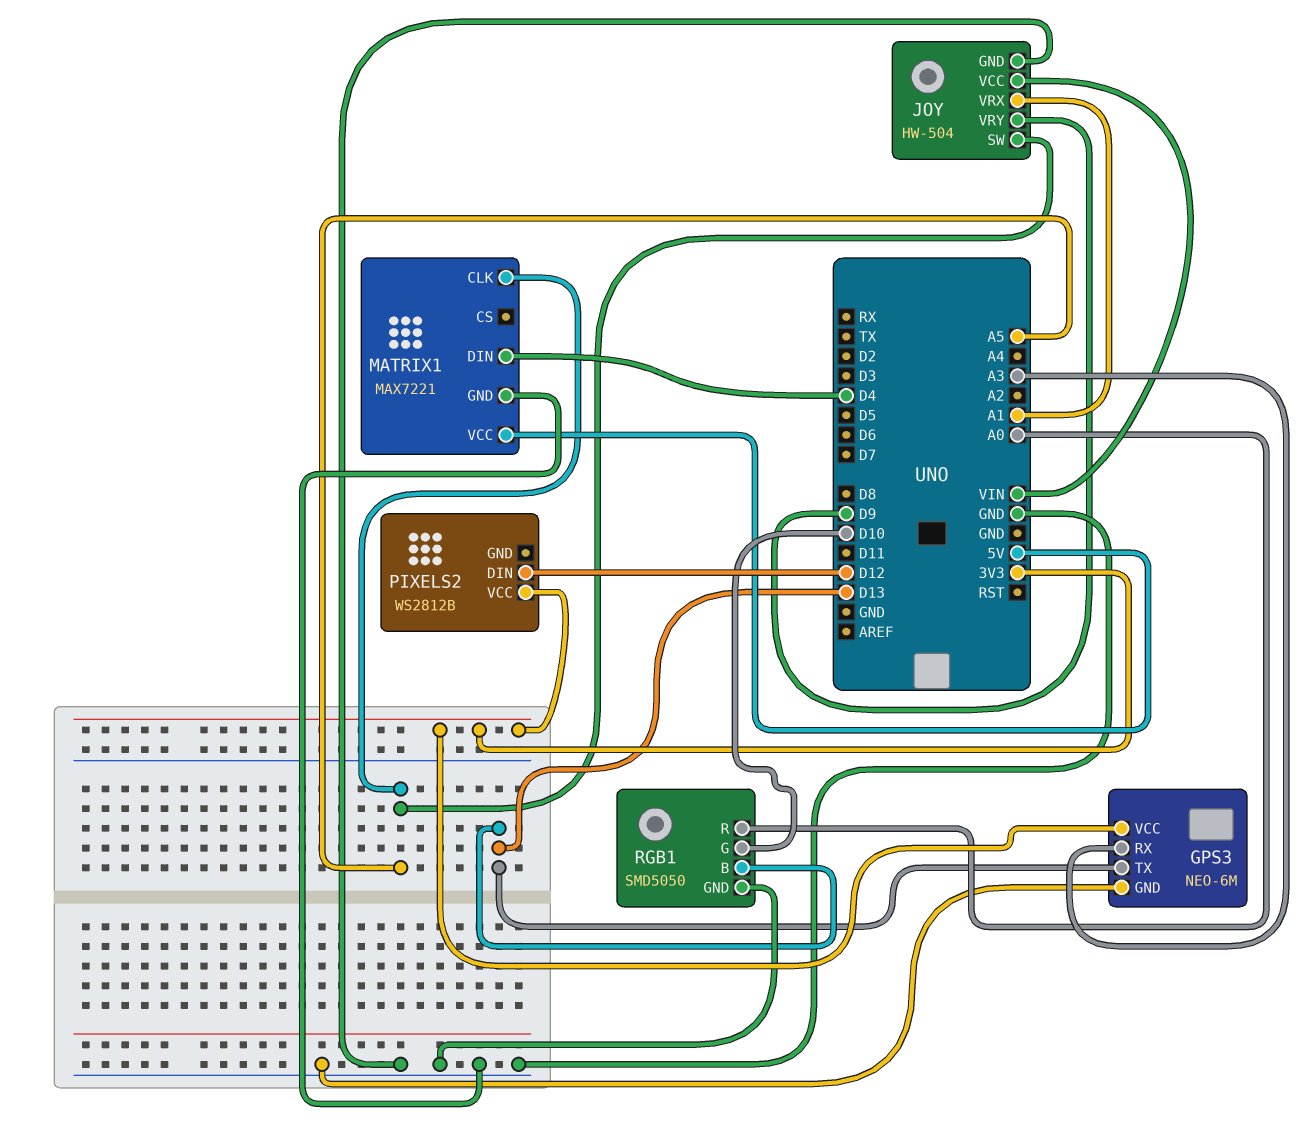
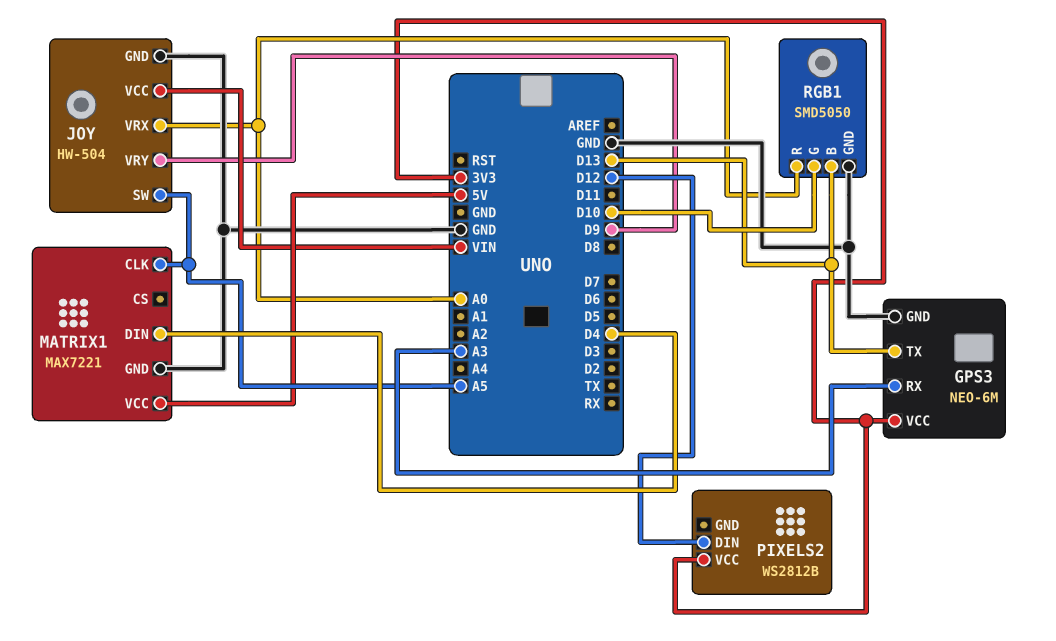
JOY pin VRX: A1 -> A0

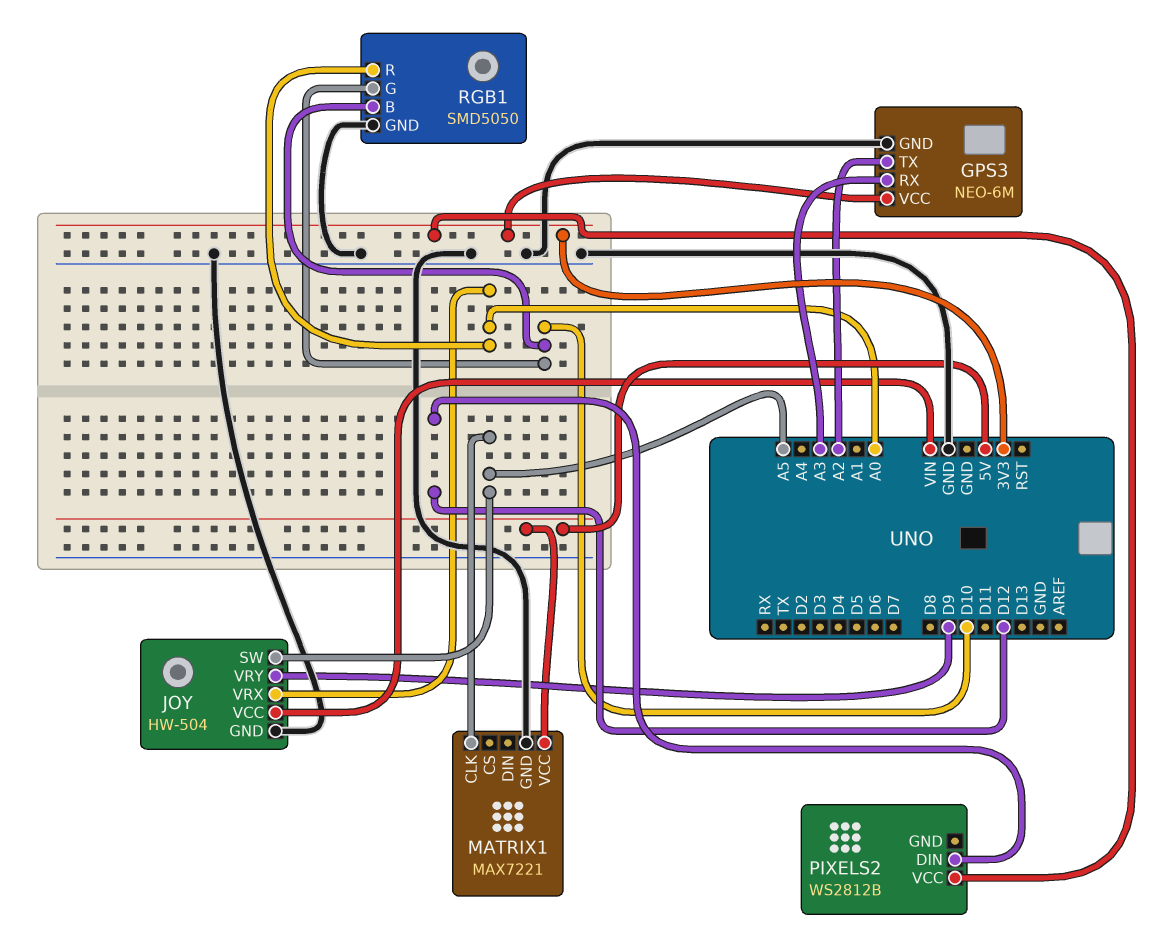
GPS3 pin TX: D13 -> A2
MATRIX1 pin DIN: D4 -> none
RGB1 pin B: D13 -> D10

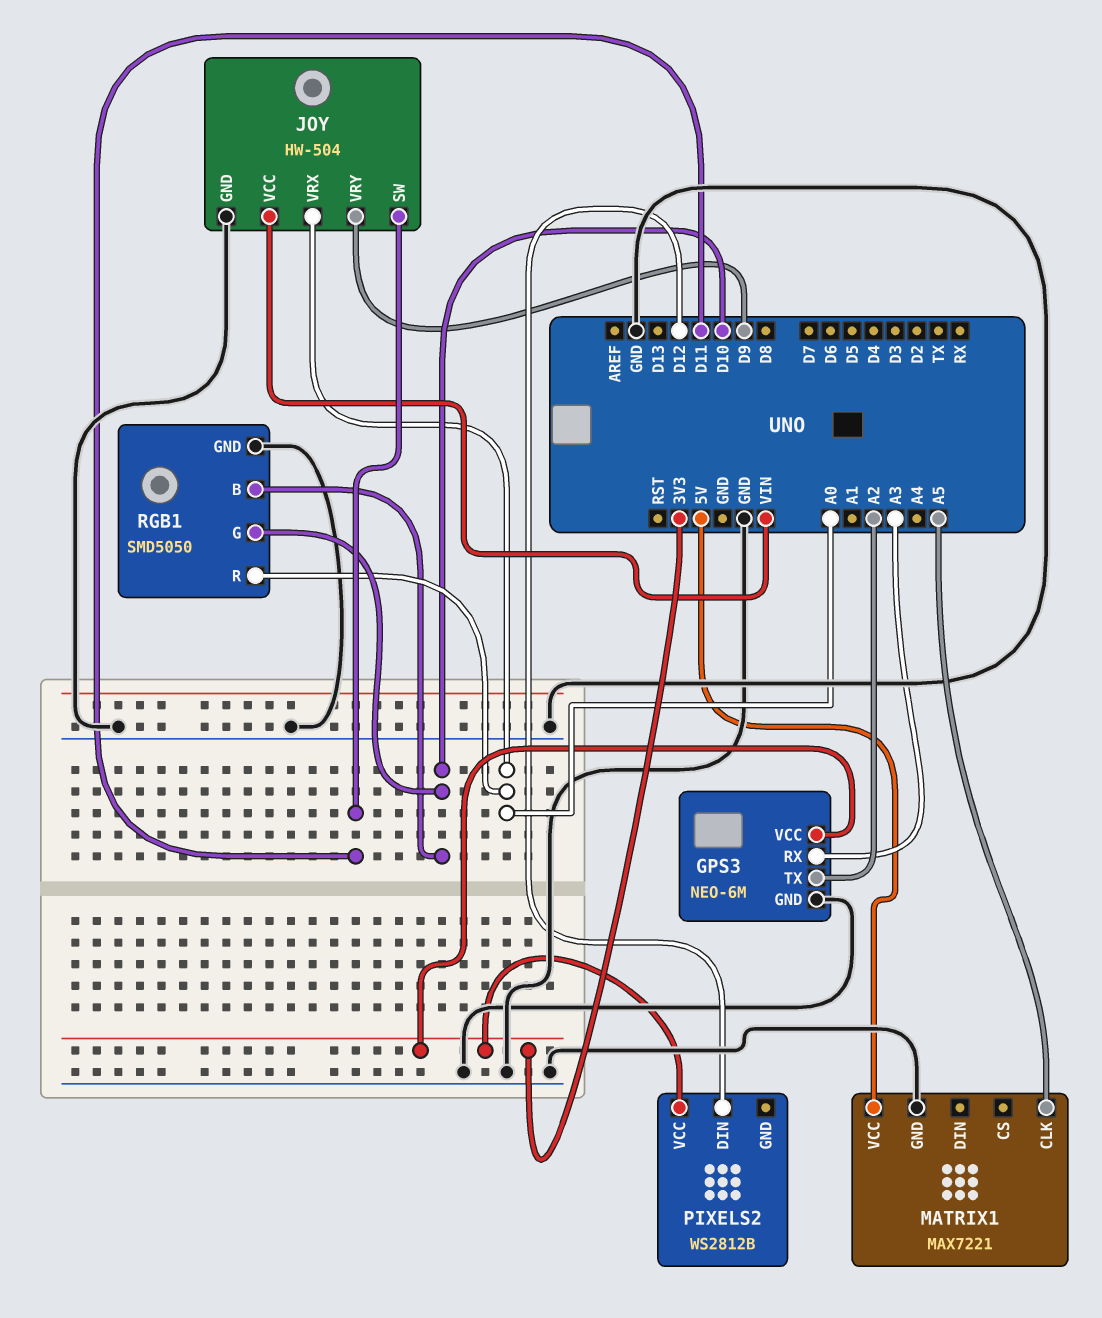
JOY pin SW: A5 -> D11

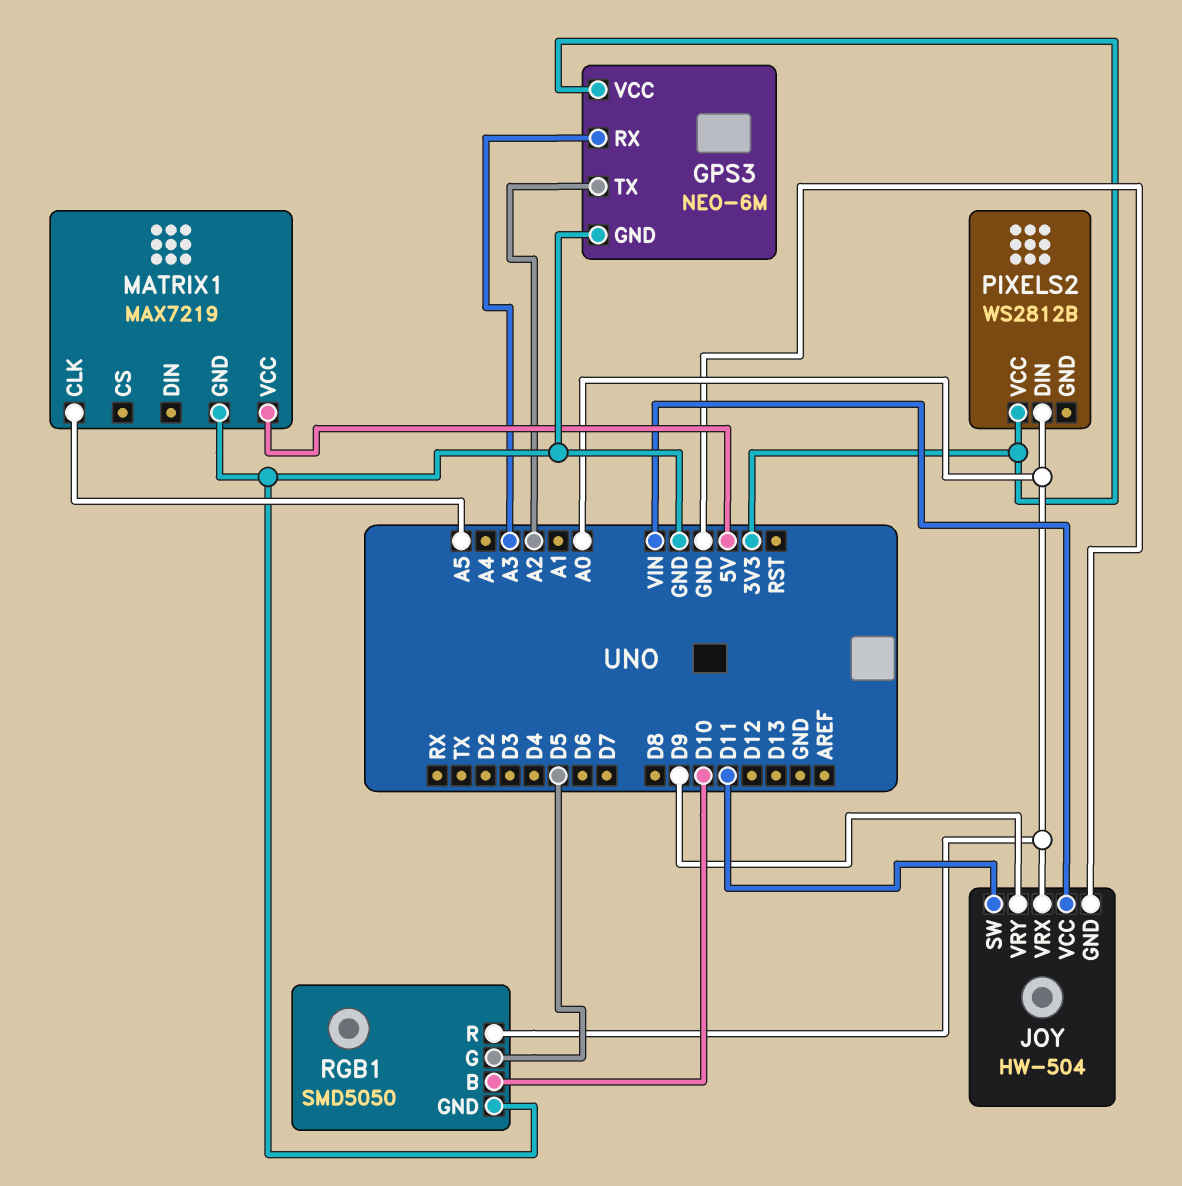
MATRIX1: MAX7221 -> MAX7219
PIXELS2 pin DIN: D12 -> A0
RGB1 pin G: D10 -> D5

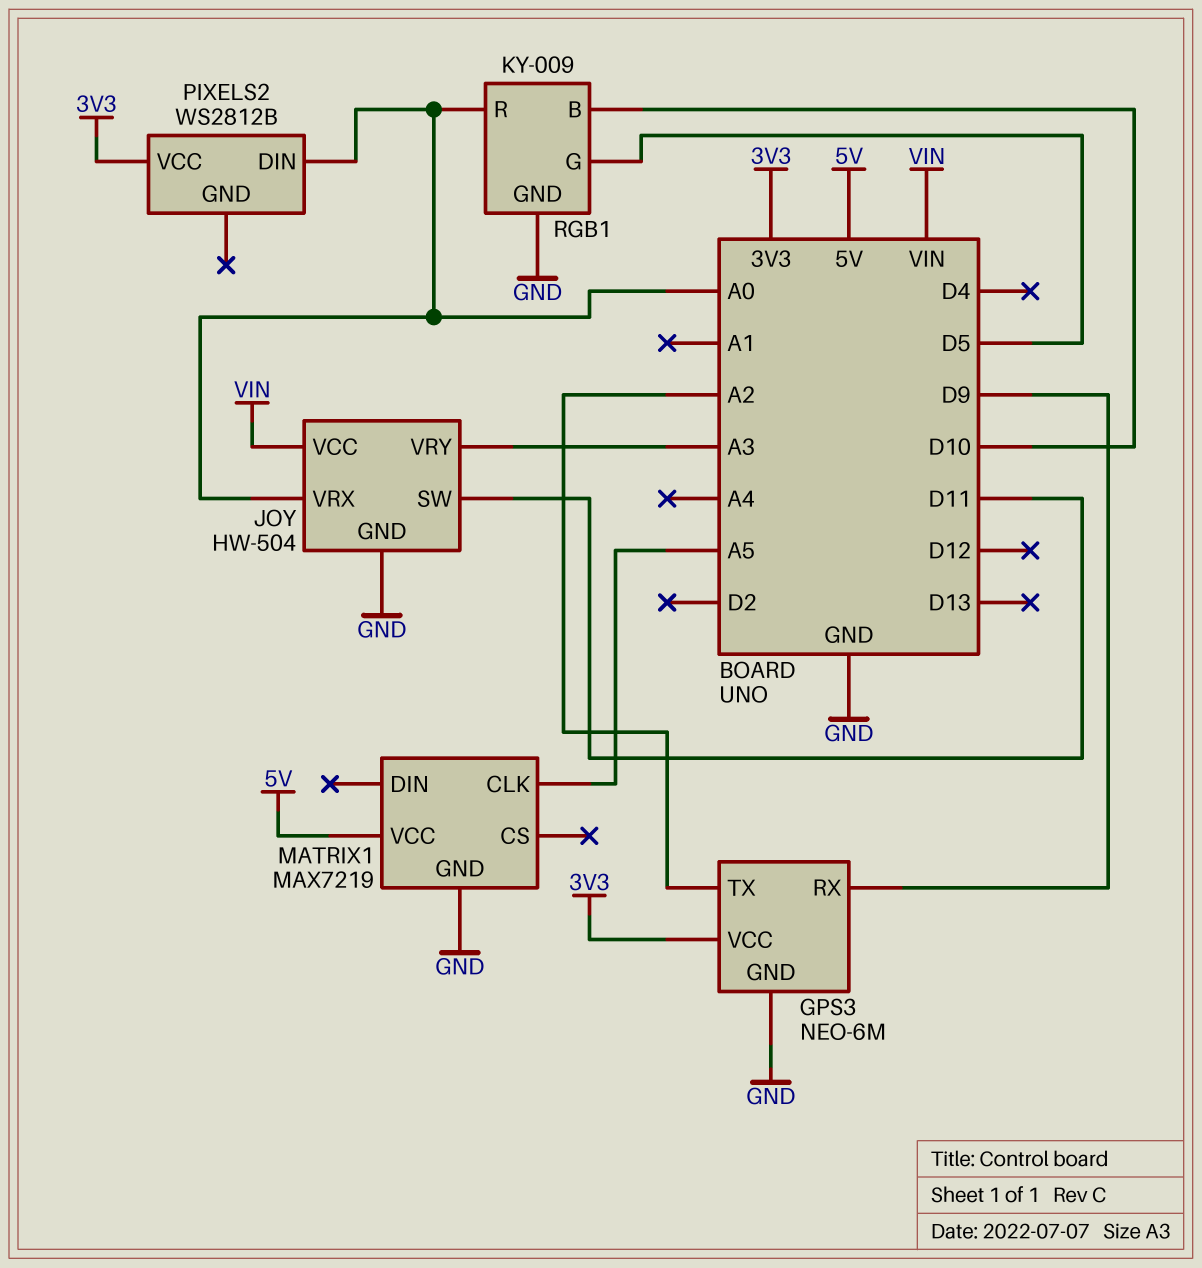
GPS3 pin RX: A3 -> D9
JOY pin VRY: D9 -> A3
RGB1: SMD5050 -> KY-009

